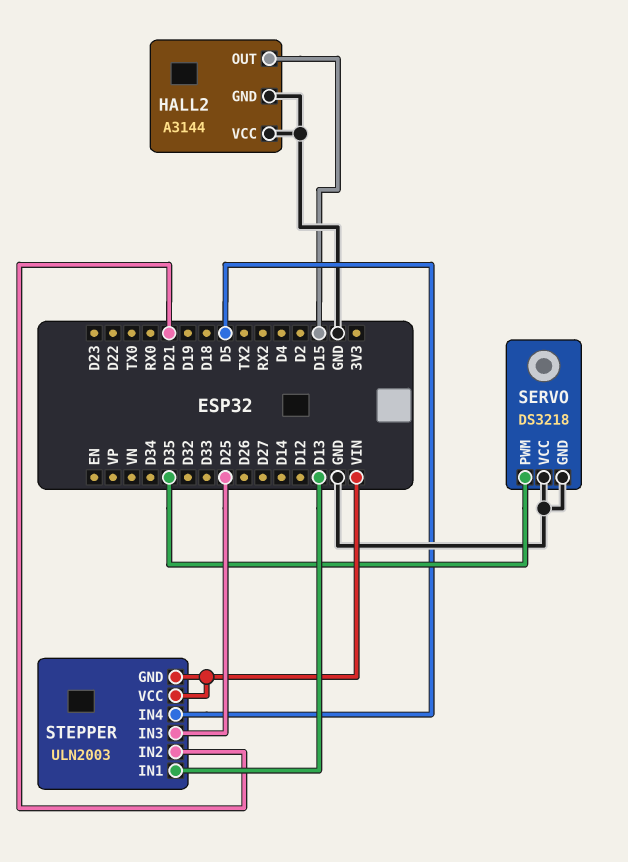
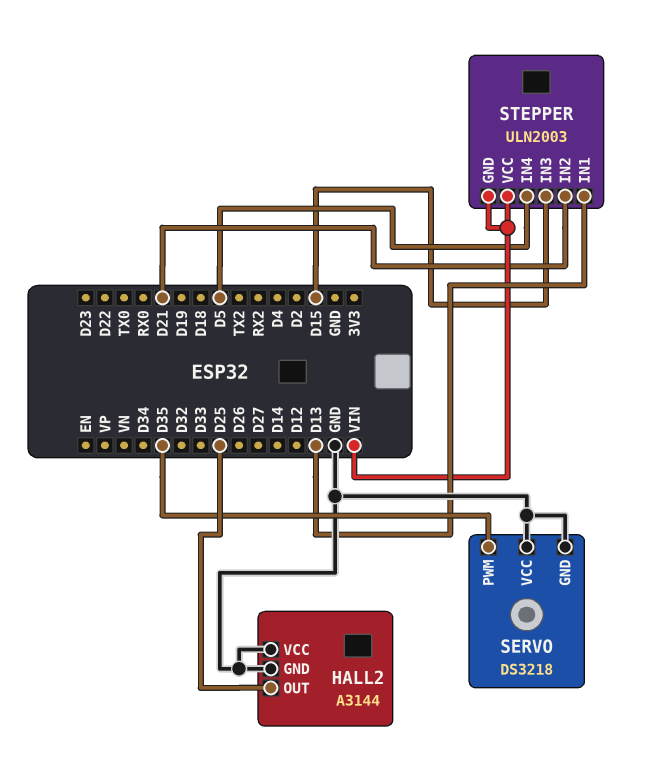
HALL2 pin OUT: D15 -> D25
STEPPER pin IN3: D25 -> D15

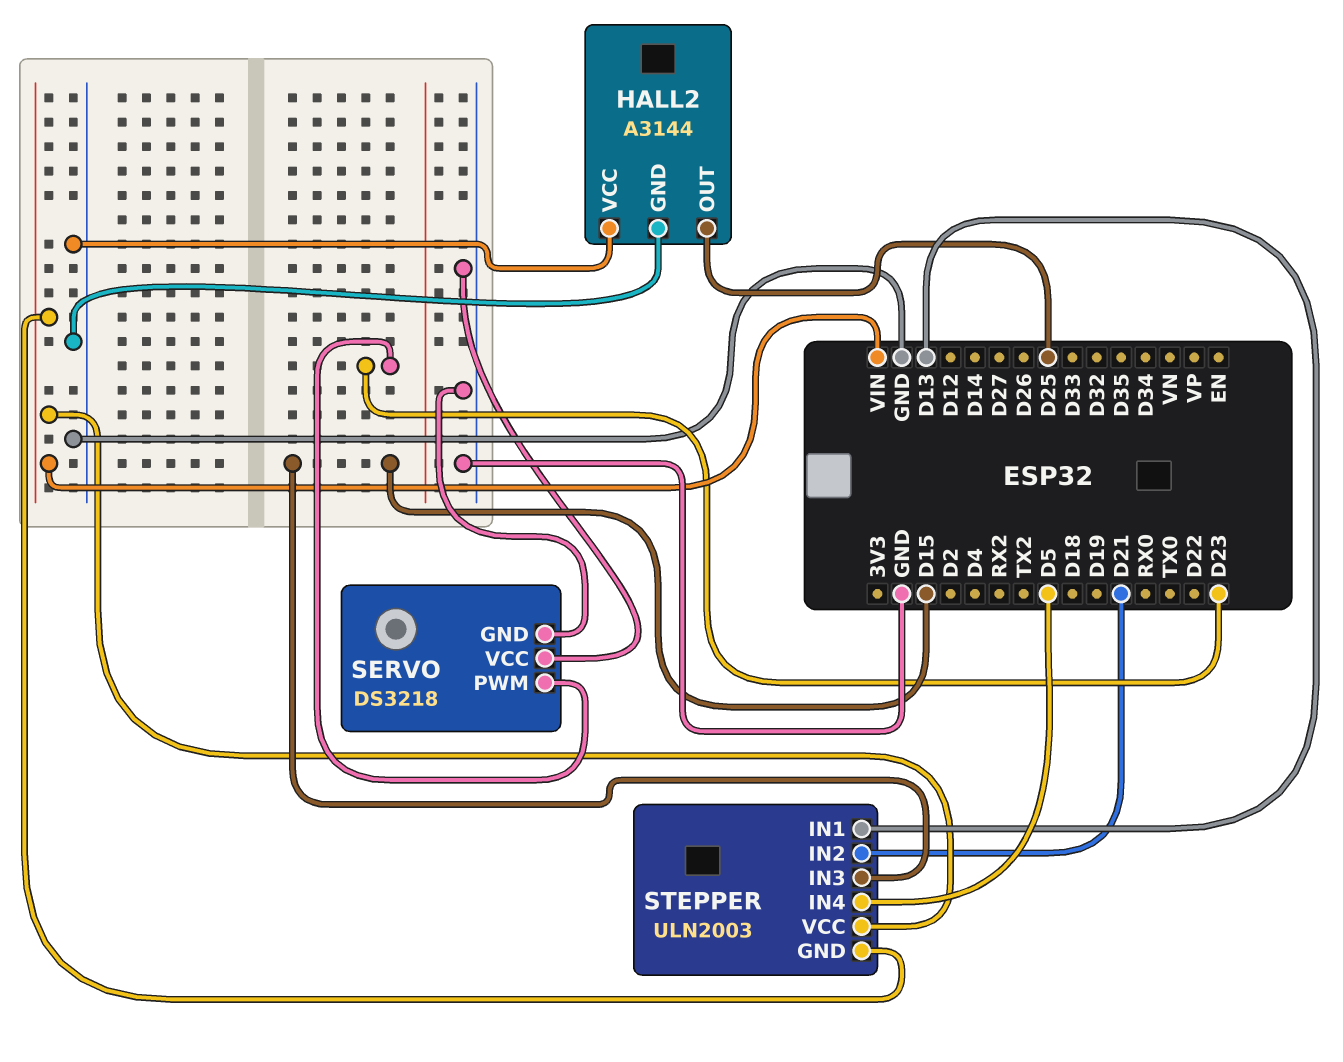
SERVO pin PWM: D35 -> D23

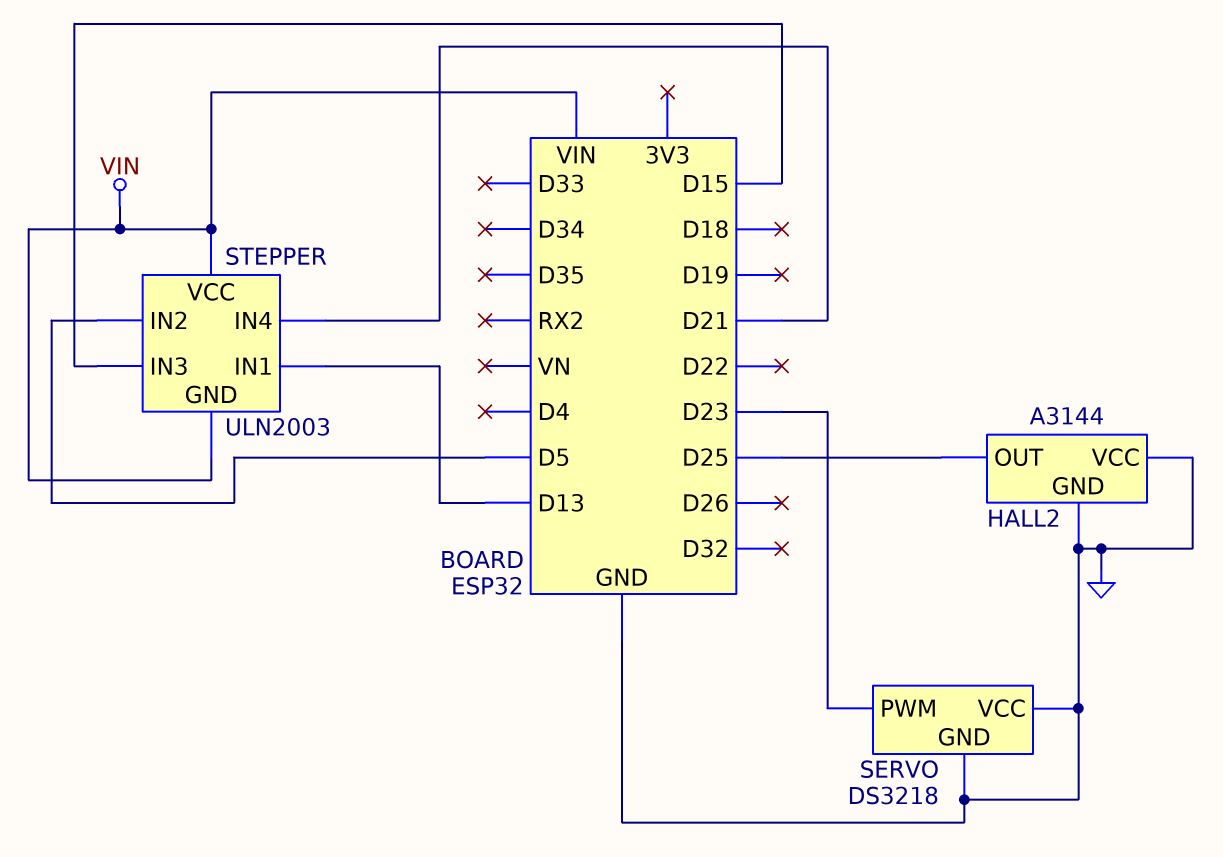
STEPPER pin IN2: D21 -> D5
STEPPER pin IN4: D5 -> D21

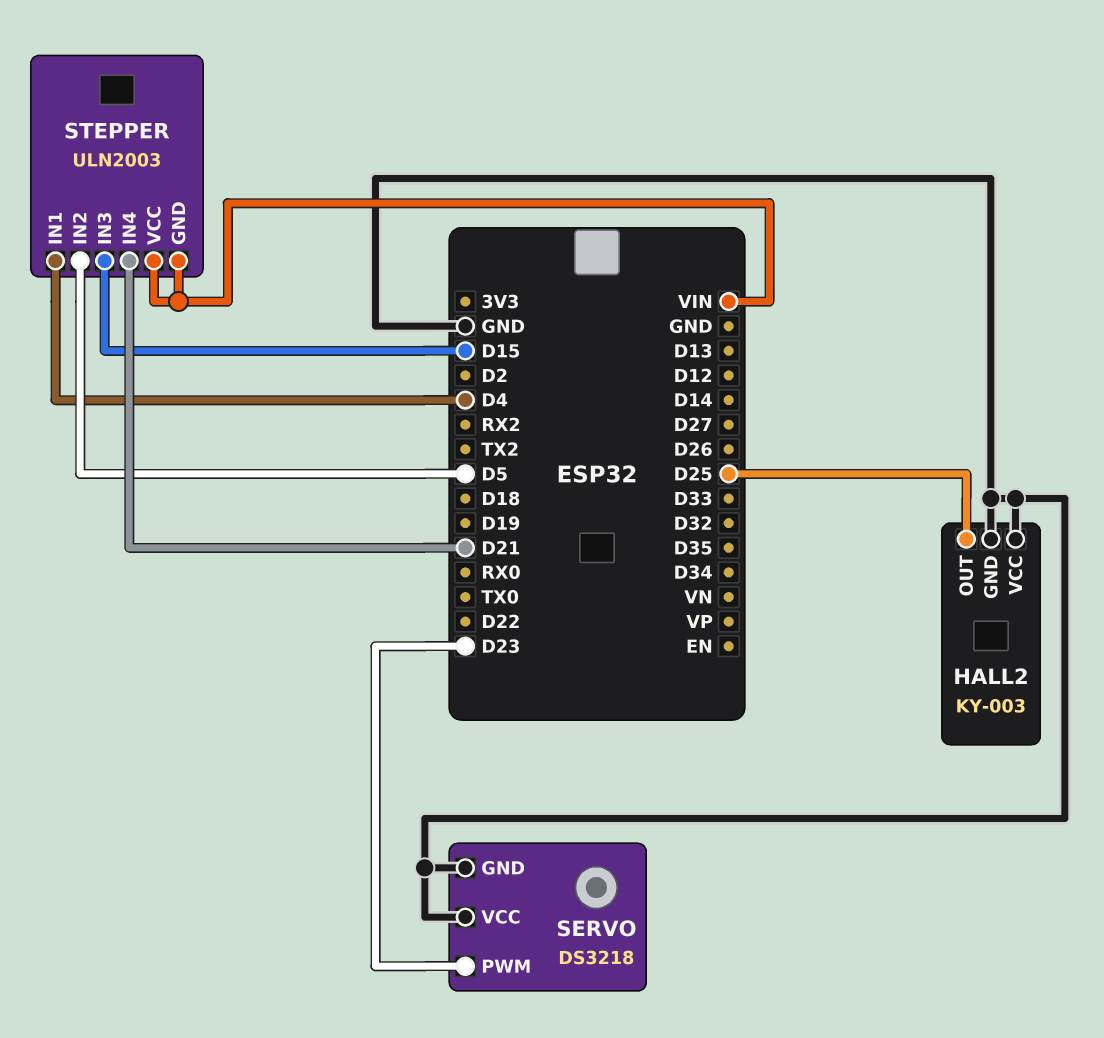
HALL2: A3144 -> KY-003
STEPPER pin IN1: D13 -> D4

